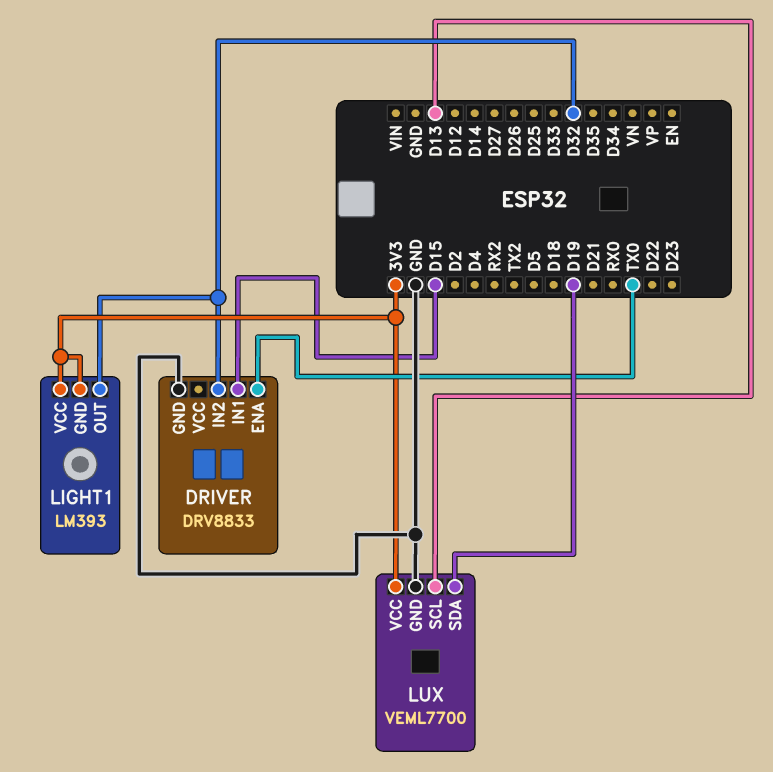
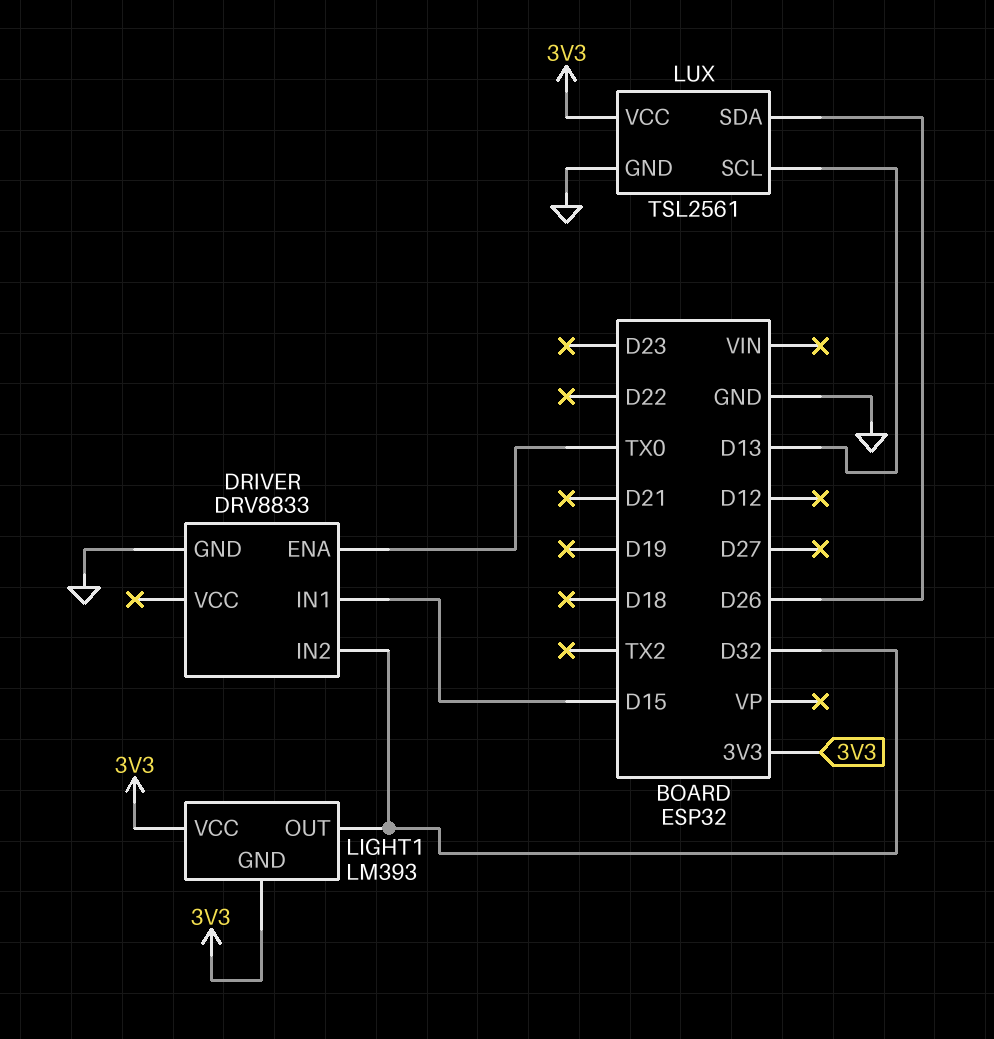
LUX: VEML7700 -> TSL2561
LUX pin SDA: D19 -> D26

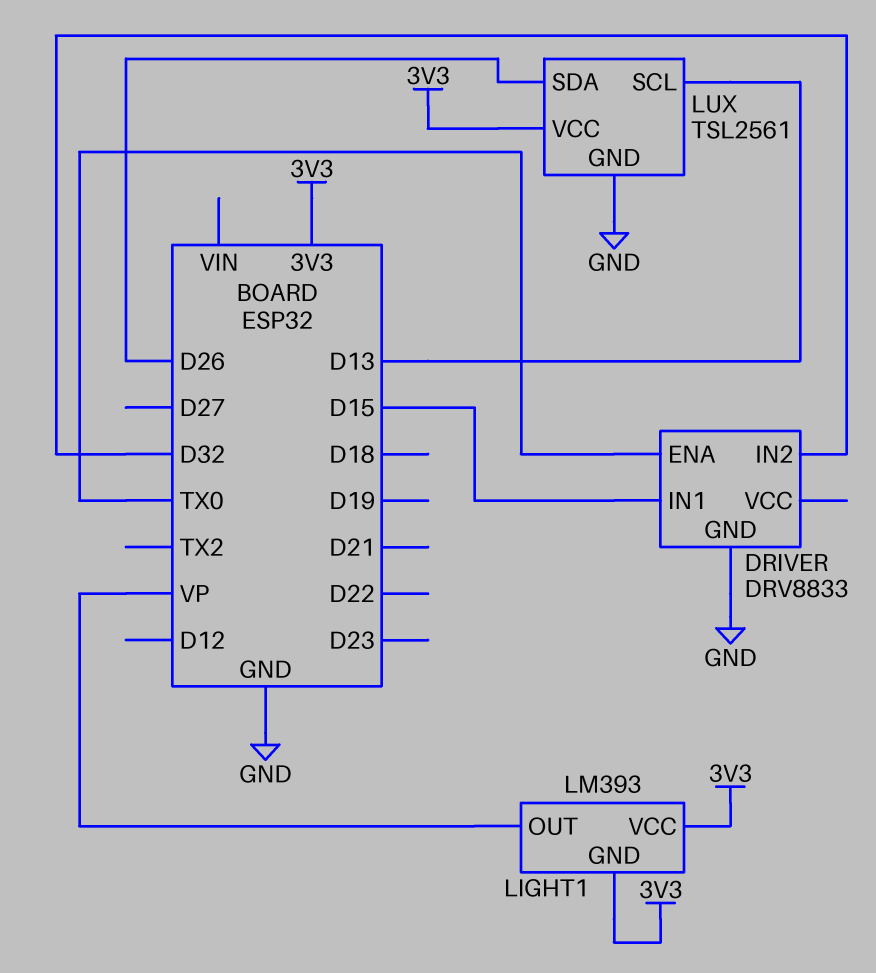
LIGHT1 pin OUT: D32 -> VP

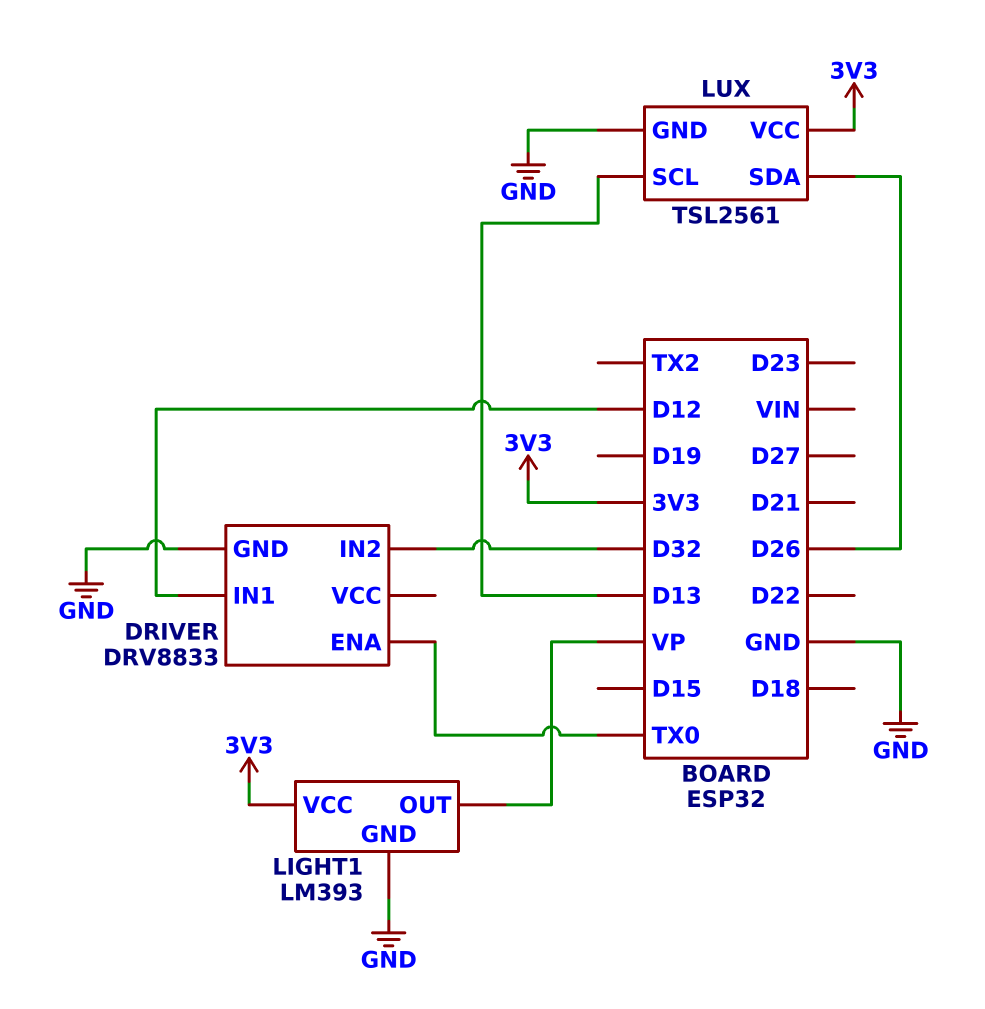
DRIVER pin IN1: D15 -> D12
LIGHT1 pin GND: 3V3 -> GND

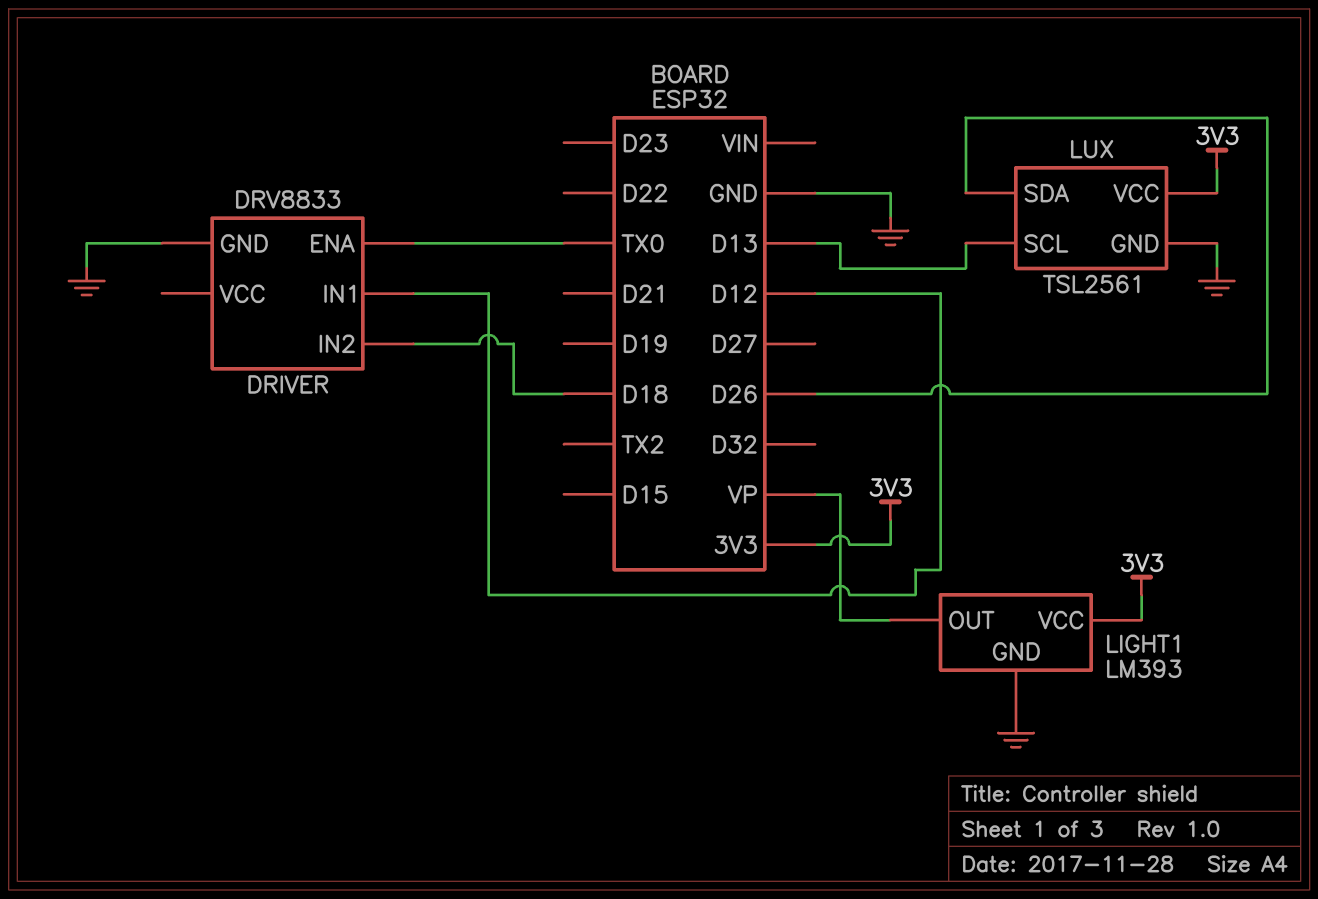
DRIVER pin IN2: D32 -> D18

